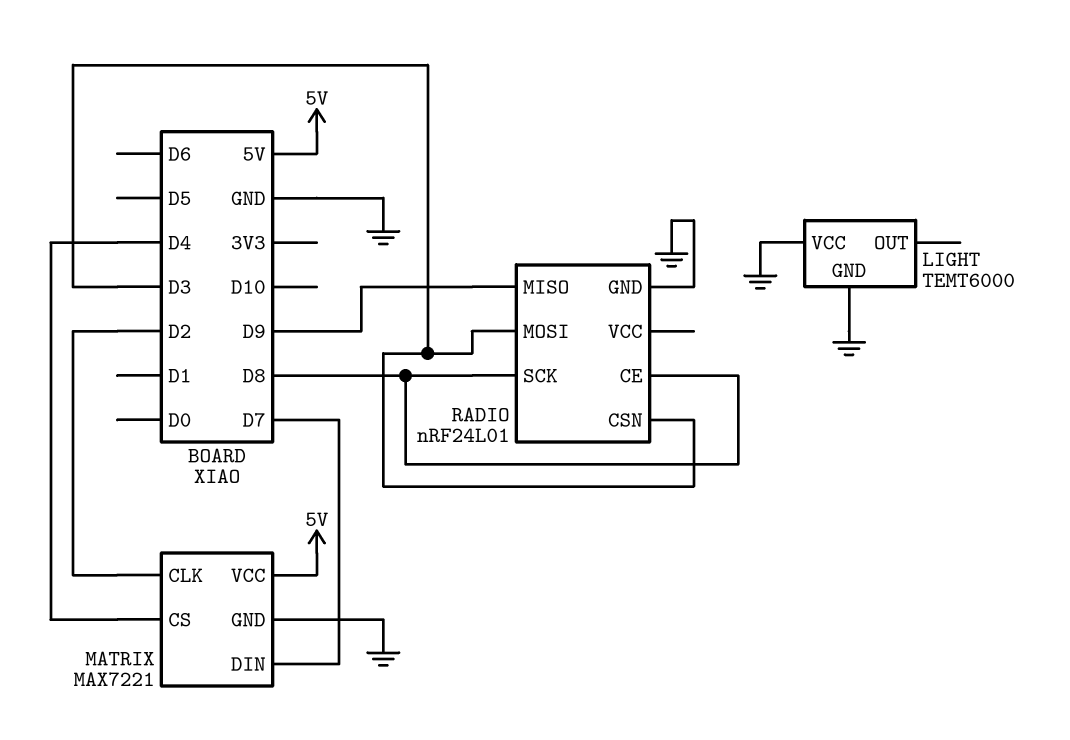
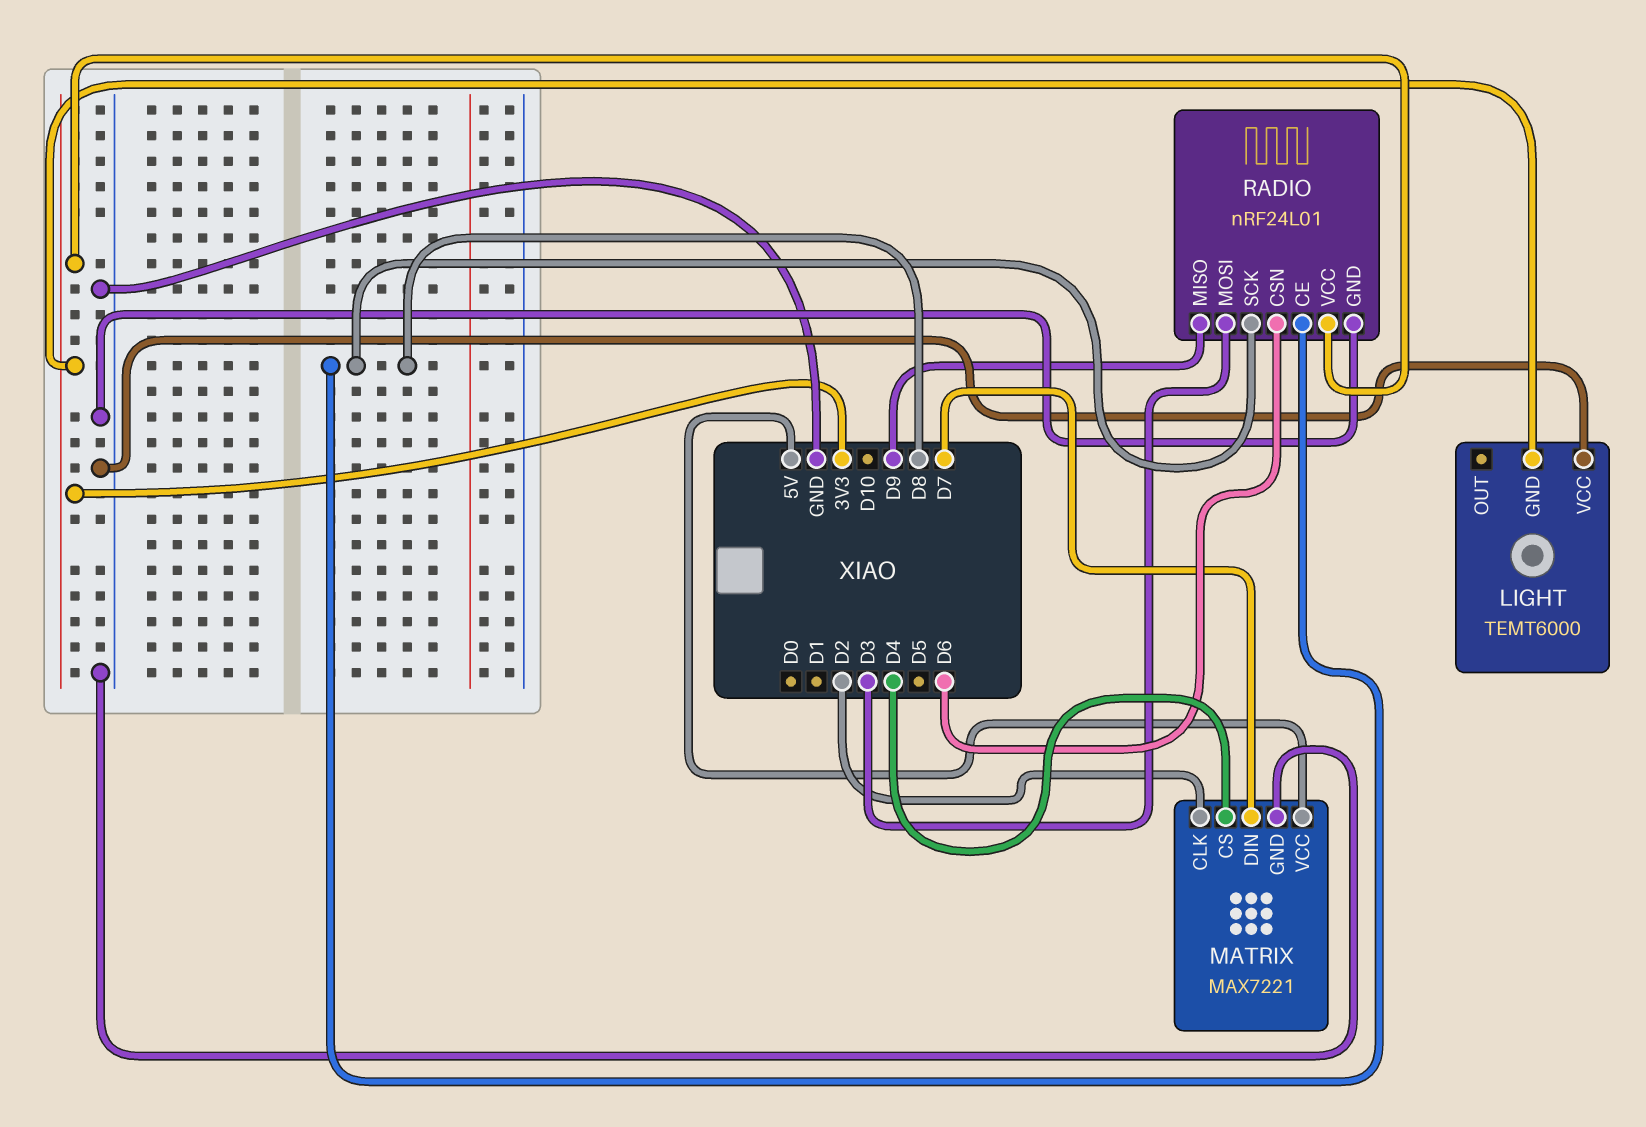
LIGHT pin GND: GND -> 3V3
RADIO pin CSN: D3 -> D6
RADIO pin VCC: none -> 3V3

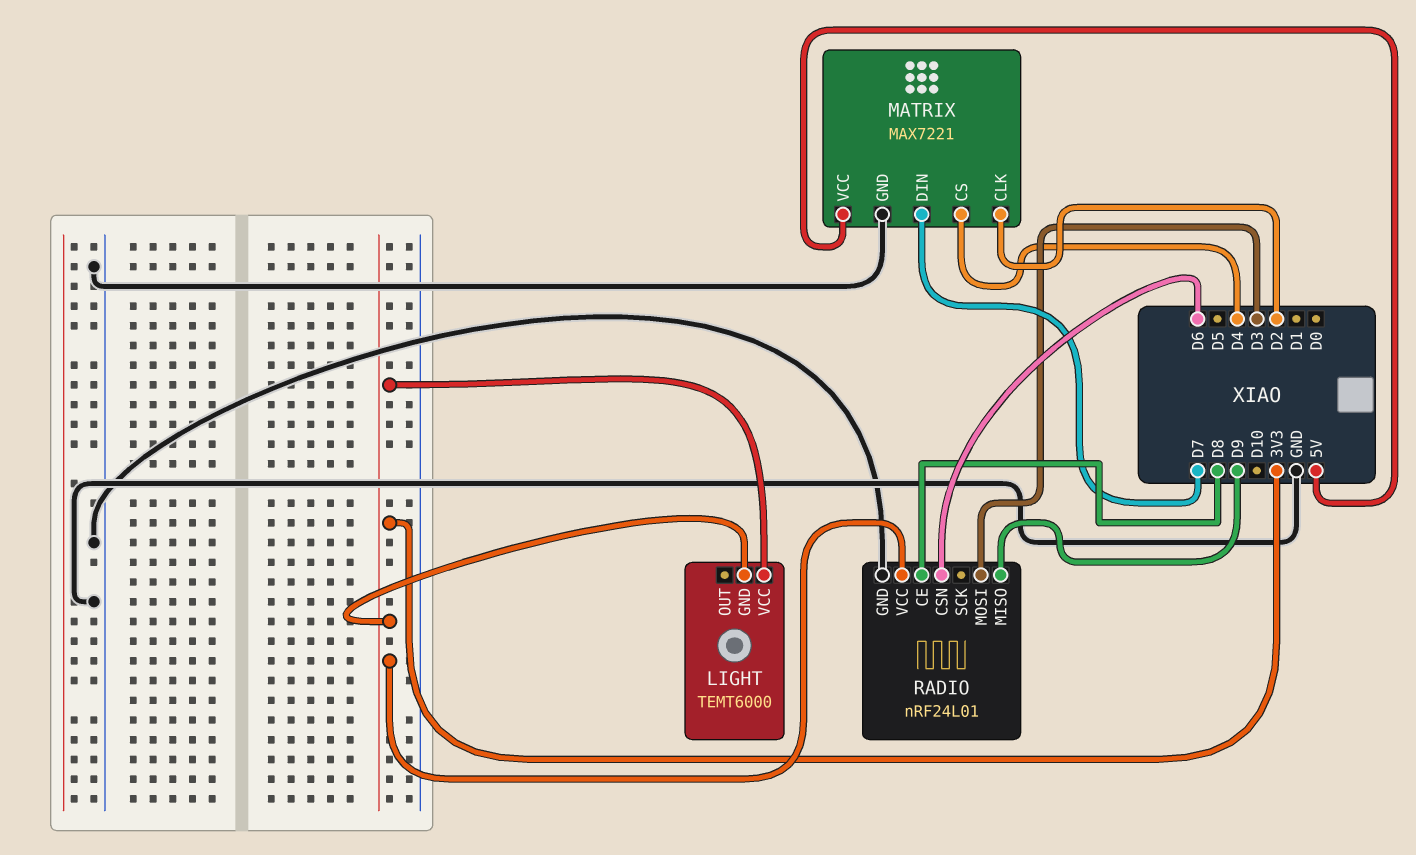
LIGHT pin VCC: GND -> 3V3
RADIO pin SCK: D8 -> none

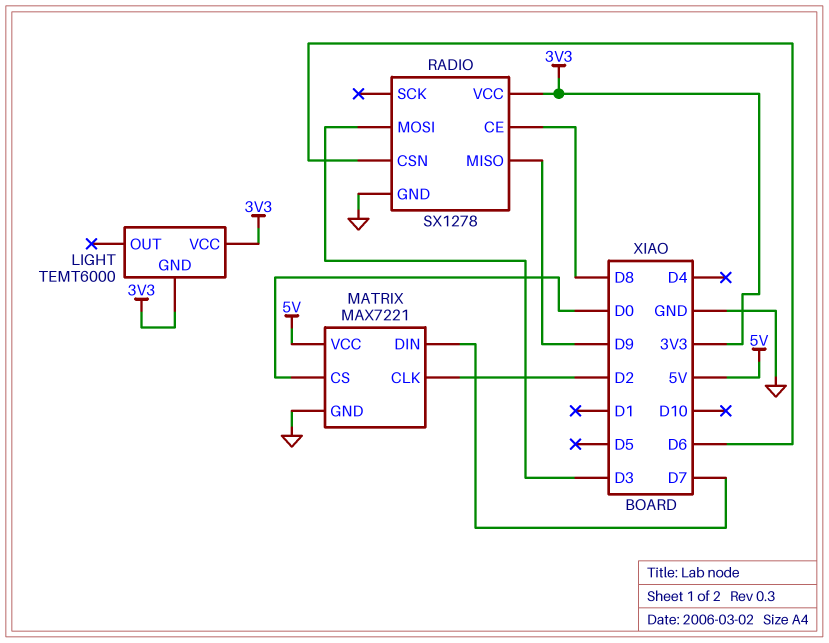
MATRIX pin CS: D4 -> D0
RADIO: nRF24L01 -> SX1278

